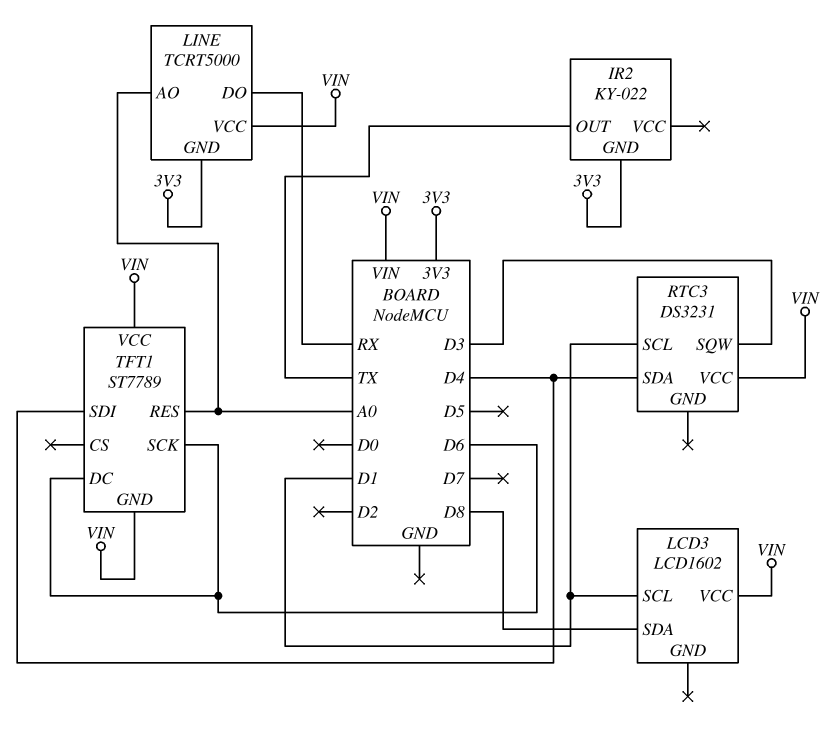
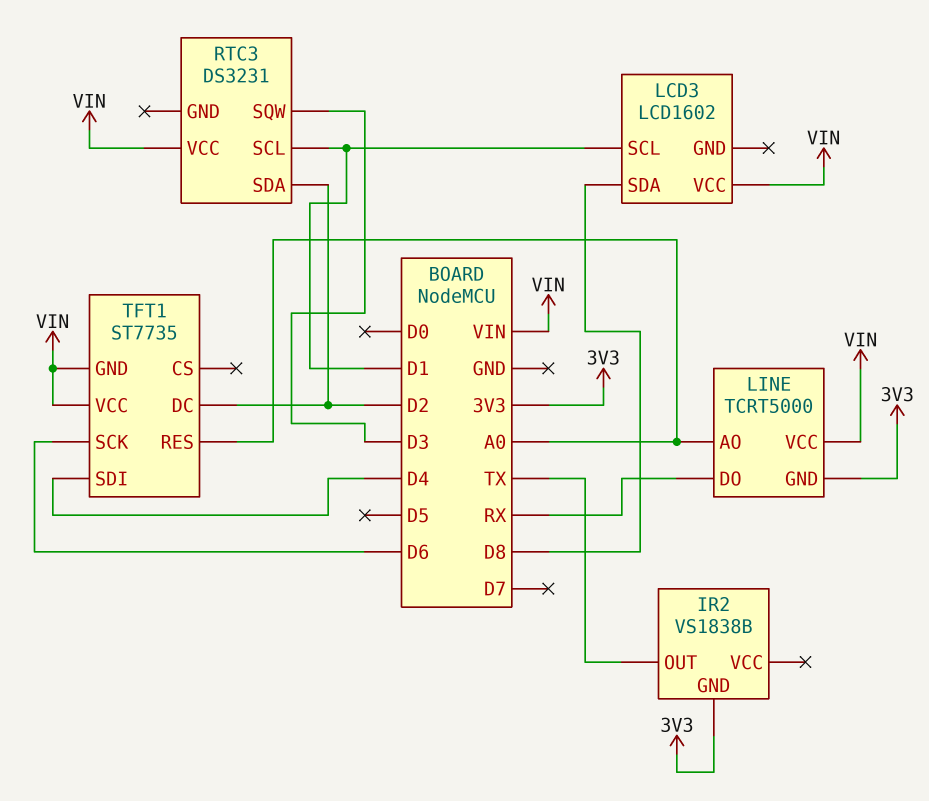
IR2: KY-022 -> VS1838B
RTC3 pin SDA: D4 -> D2
TFT1: ST7789 -> ST7735
TFT1 pin DC: D6 -> D2

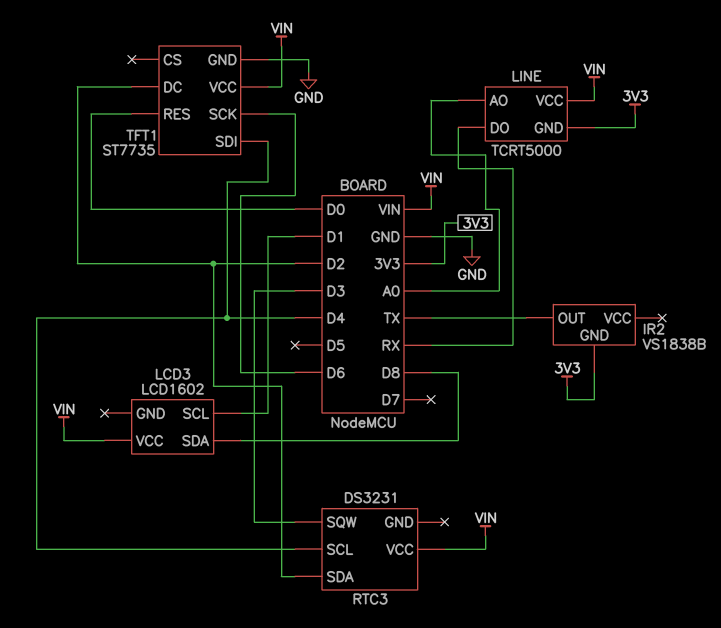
RTC3 pin SCL: D1 -> D4
TFT1 pin GND: VIN -> GND
TFT1 pin RES: A0 -> D0

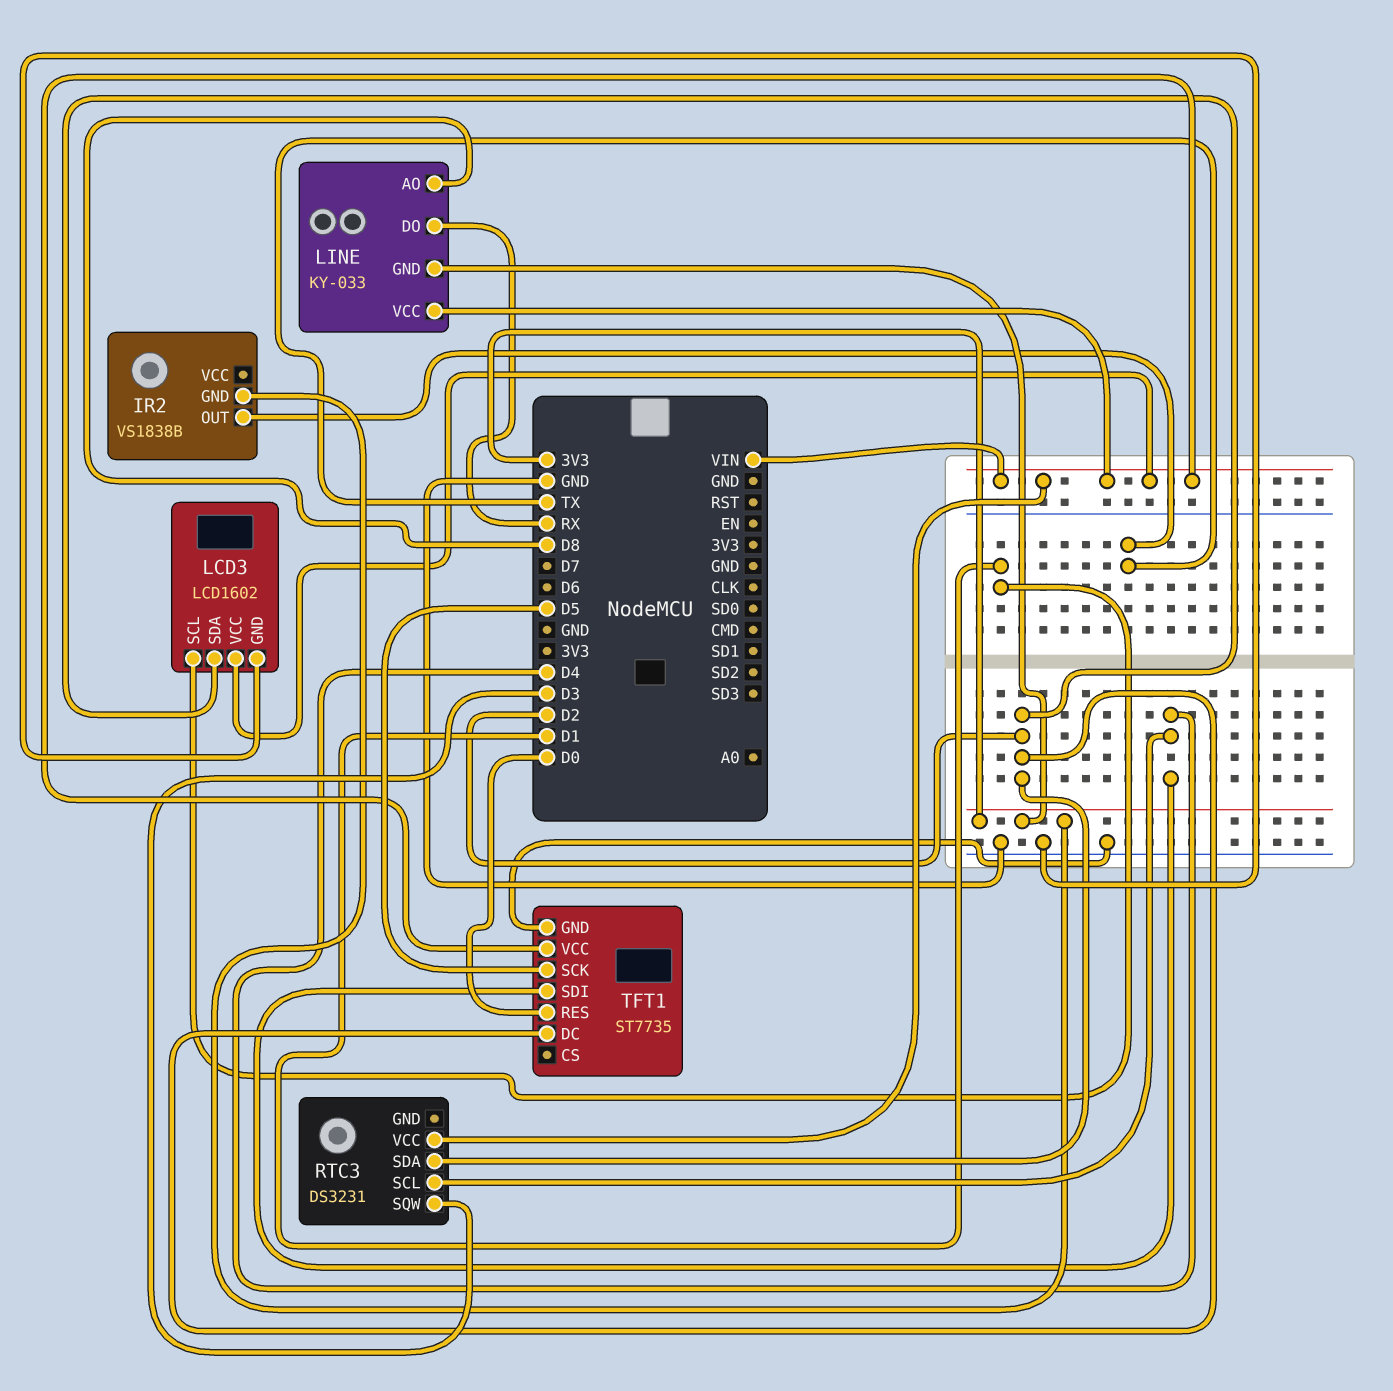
LCD3 pin GND: none -> GND
LCD3 pin SDA: D8 -> D2
LINE: TCRT5000 -> KY-033
LINE pin AO: A0 -> D8
TFT1 pin SCK: D6 -> D5

